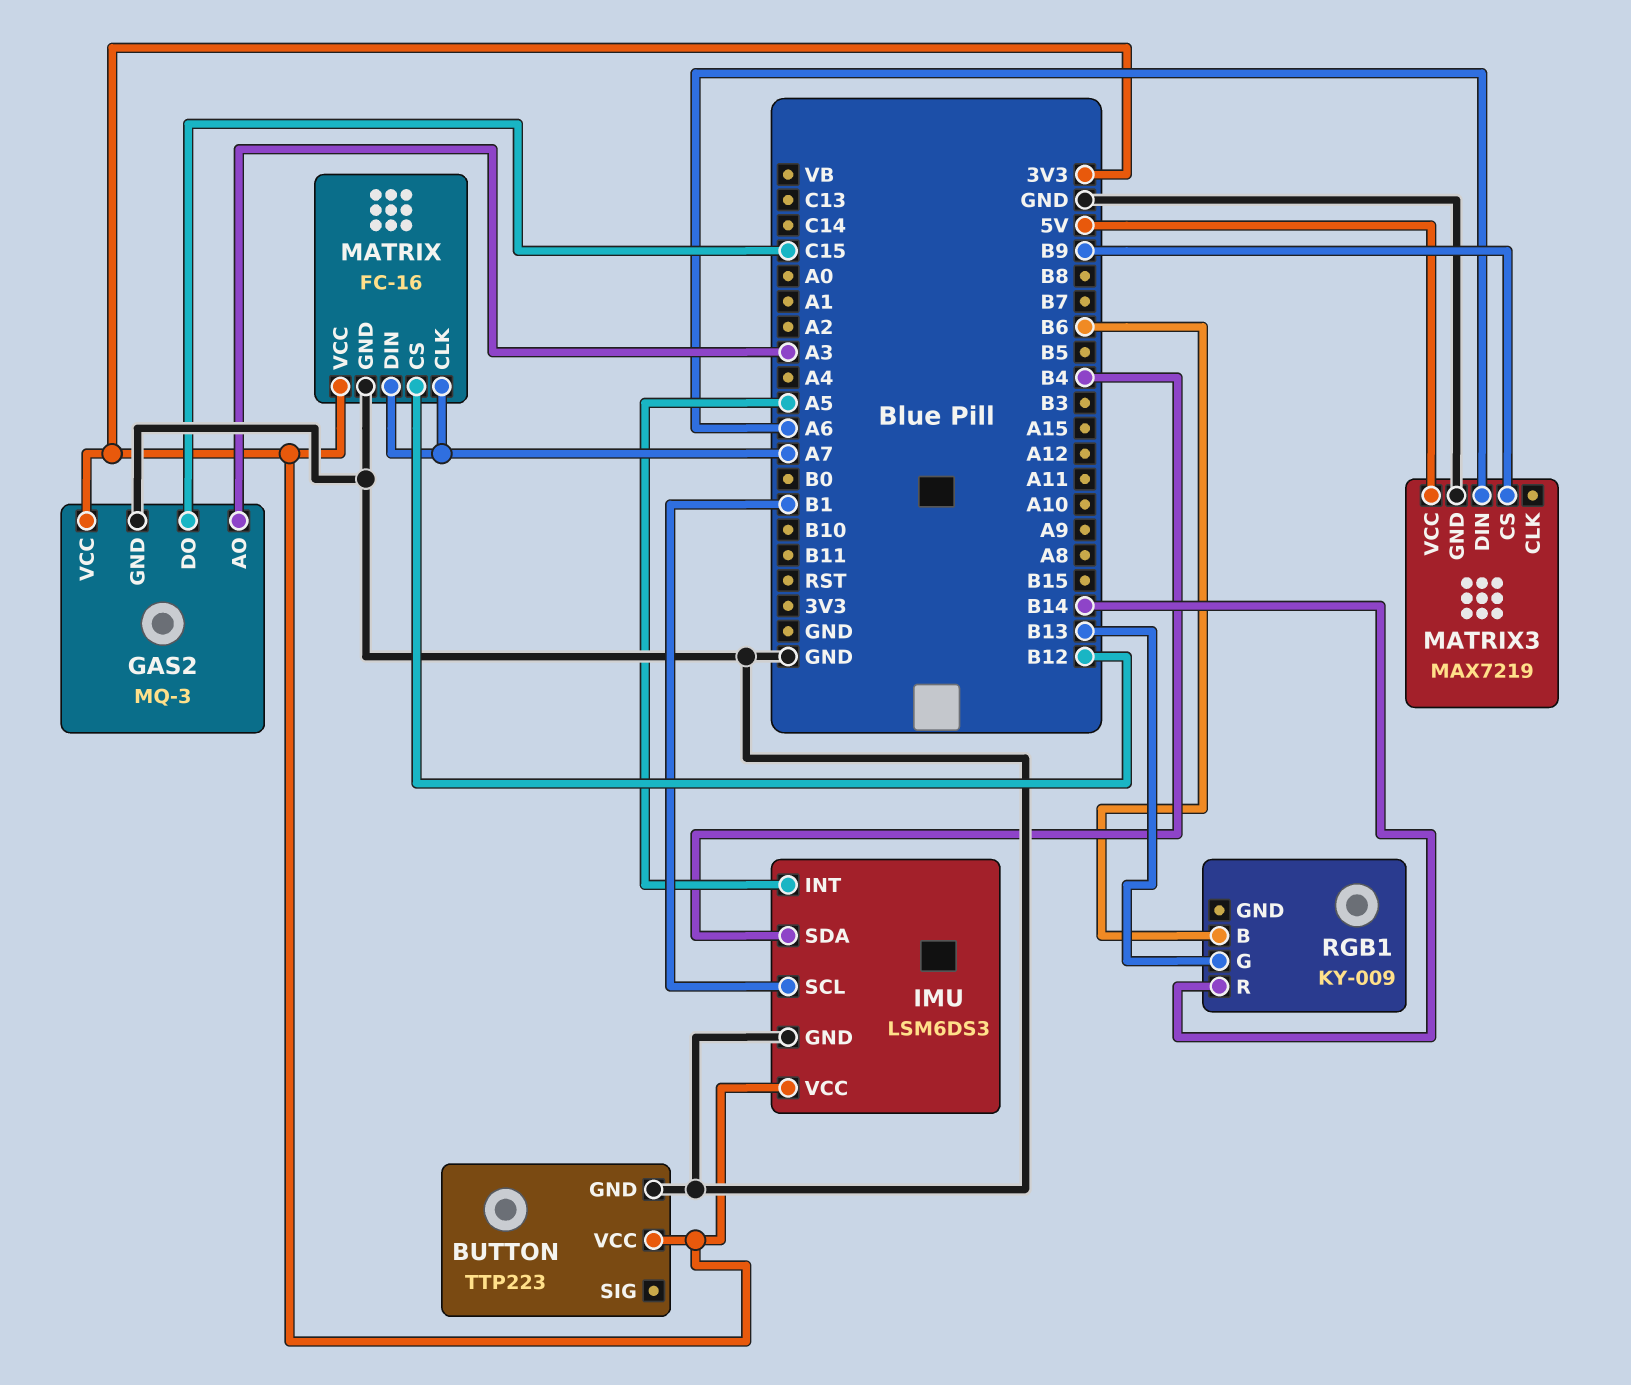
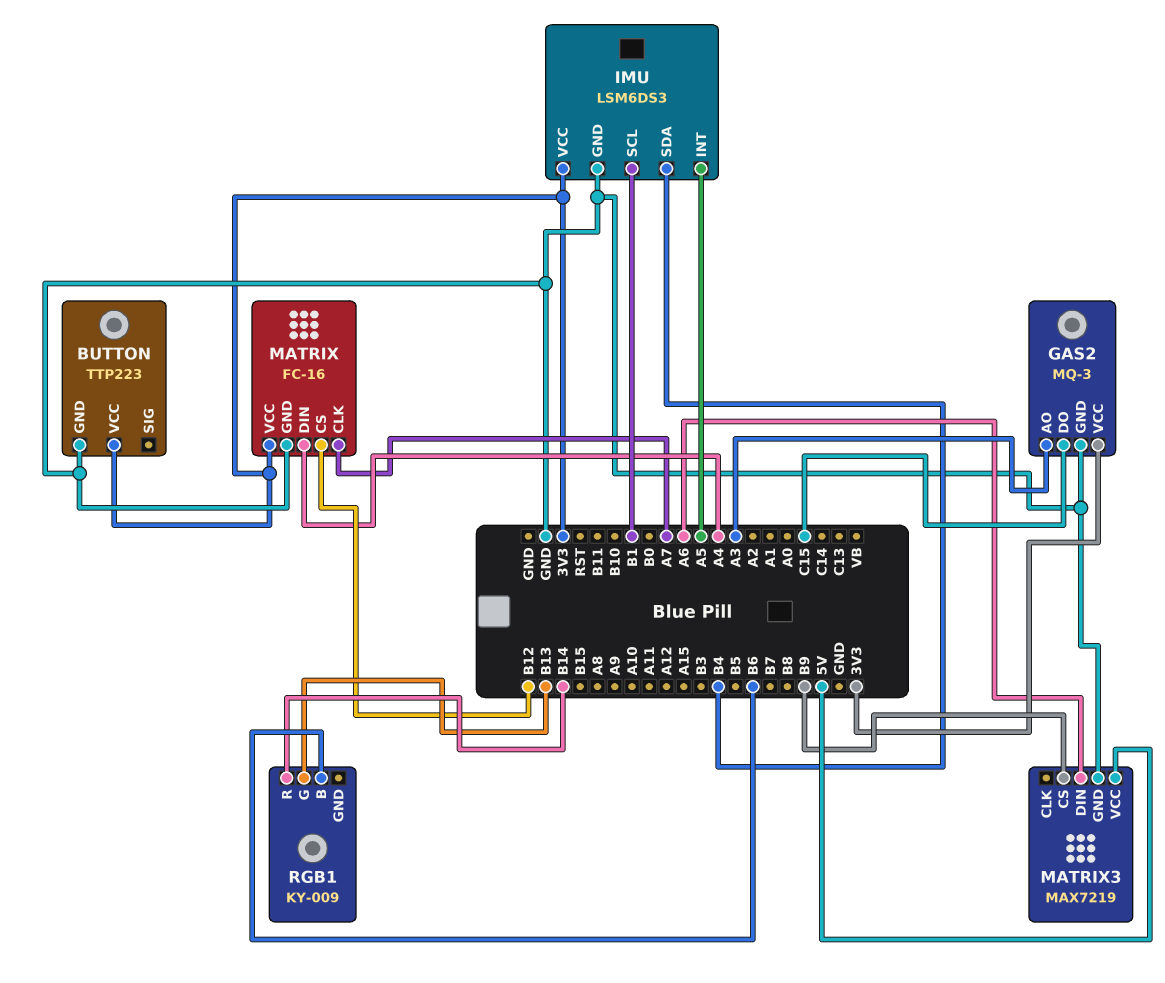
MATRIX pin DIN: A7 -> A4

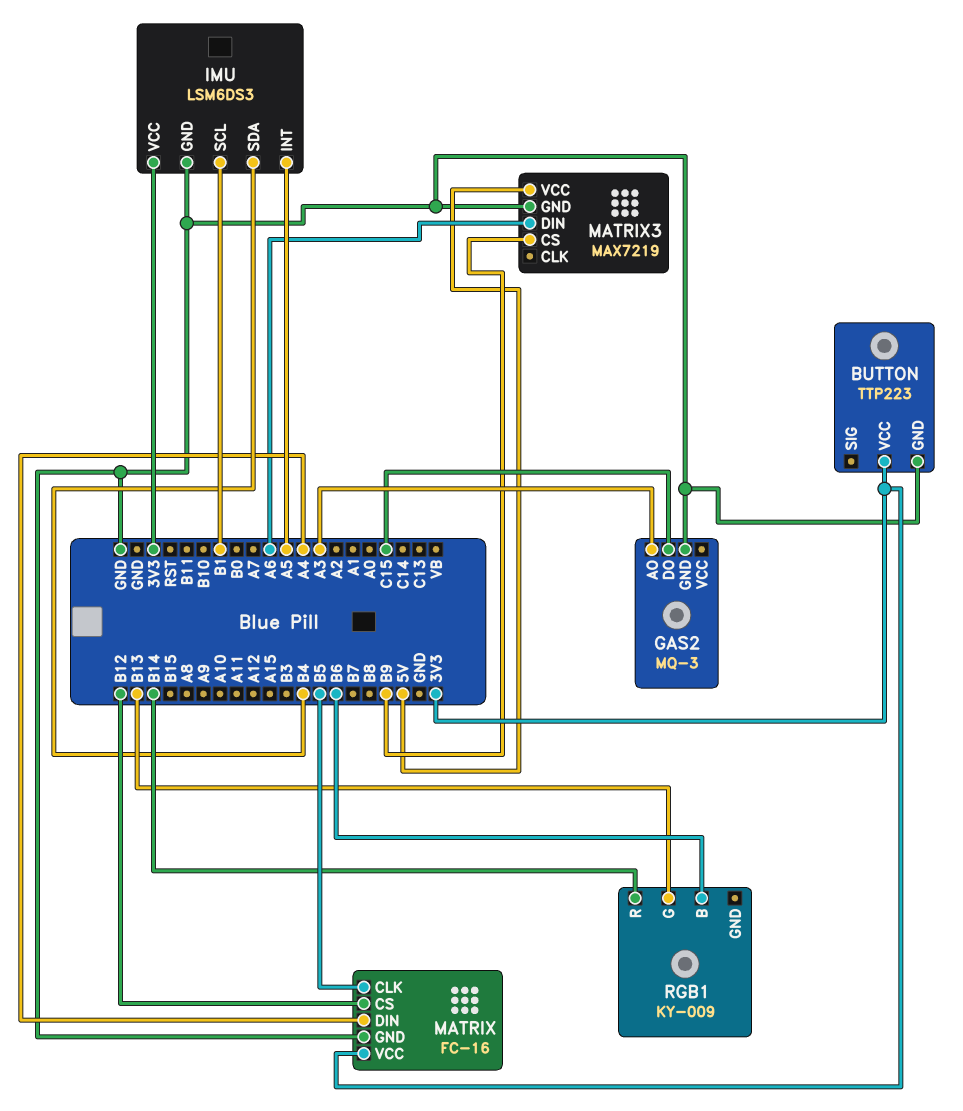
GAS2 pin VCC: 3V3 -> none
MATRIX pin CLK: A7 -> B5

